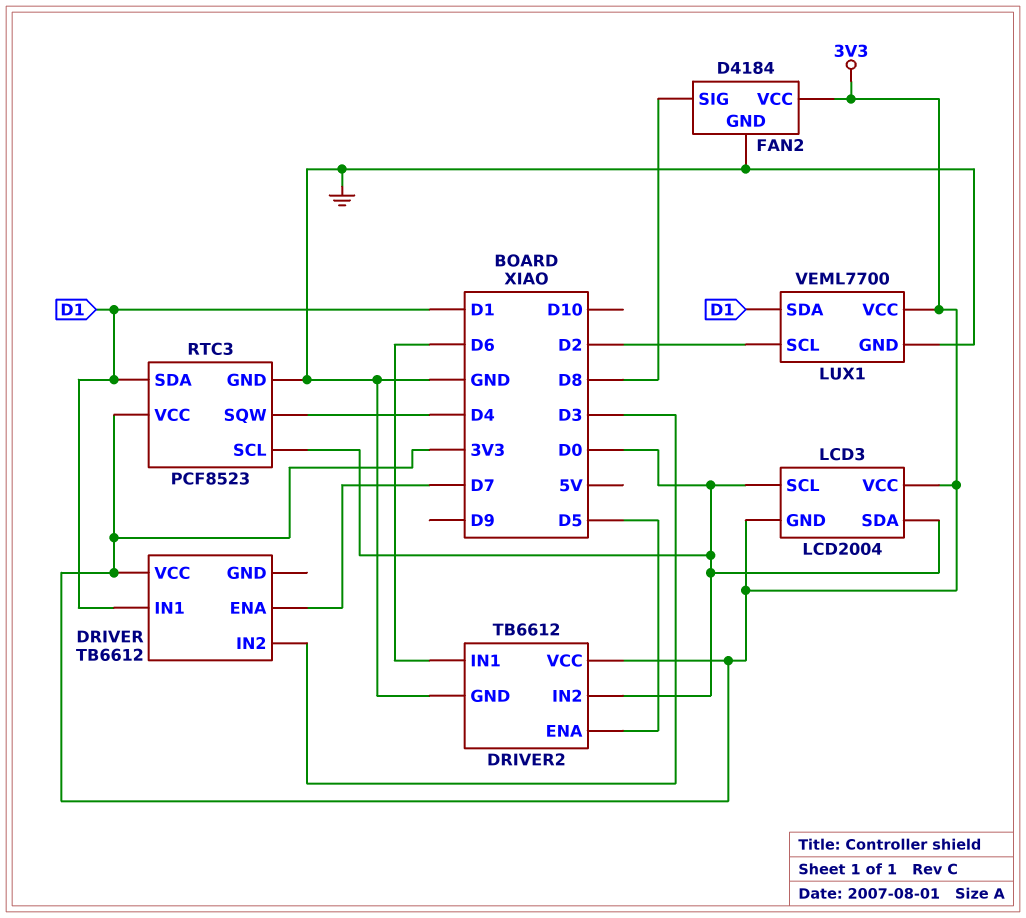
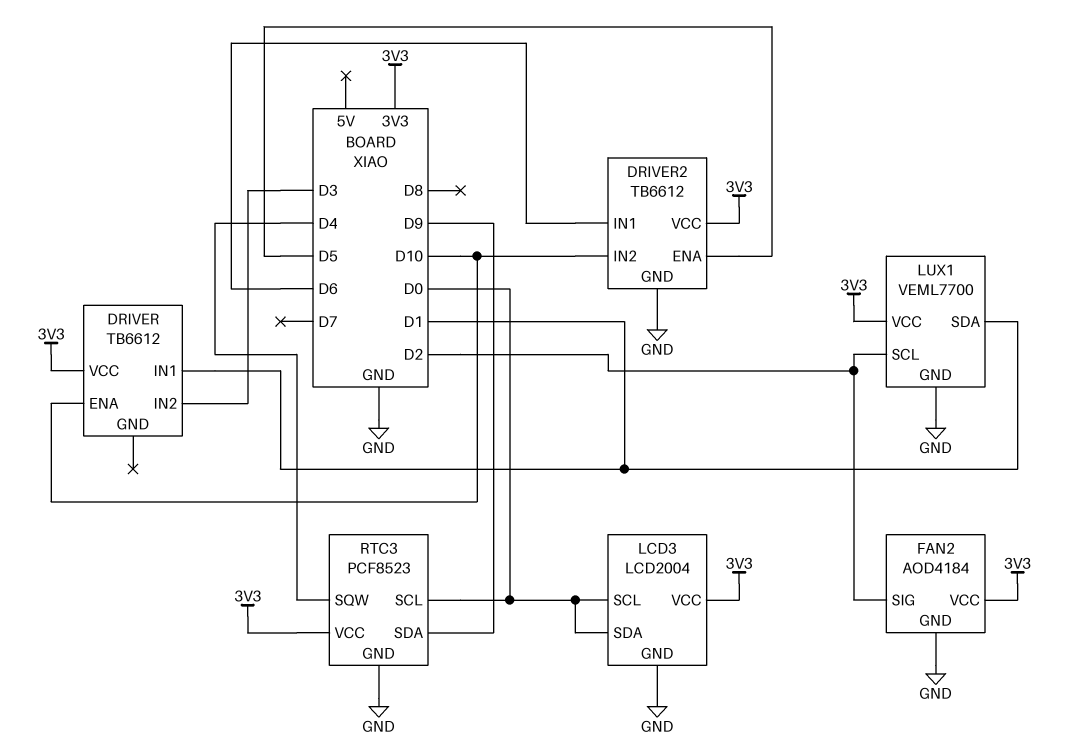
DRIVER pin ENA: D7 -> D10
DRIVER2 pin IN2: D0 -> D10
FAN2: D4184 -> AOD4184
FAN2 pin SIG: D8 -> D2
LCD3 pin GND: 3V3 -> GND
RTC3 pin SDA: D1 -> D9

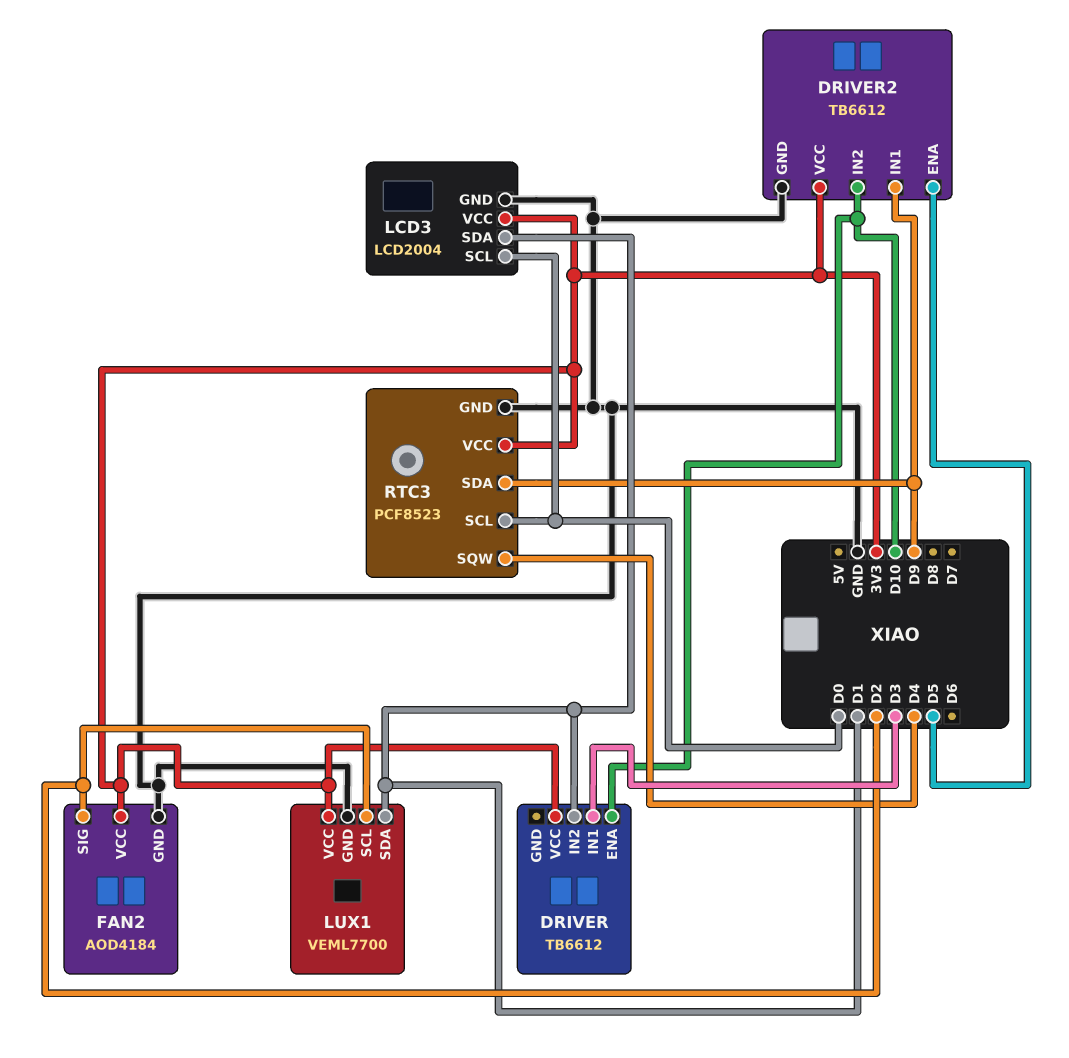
DRIVER pin IN1: D1 -> D3
DRIVER pin IN2: D3 -> D1
DRIVER2 pin IN1: D6 -> D9
LCD3 pin SDA: D0 -> D1

